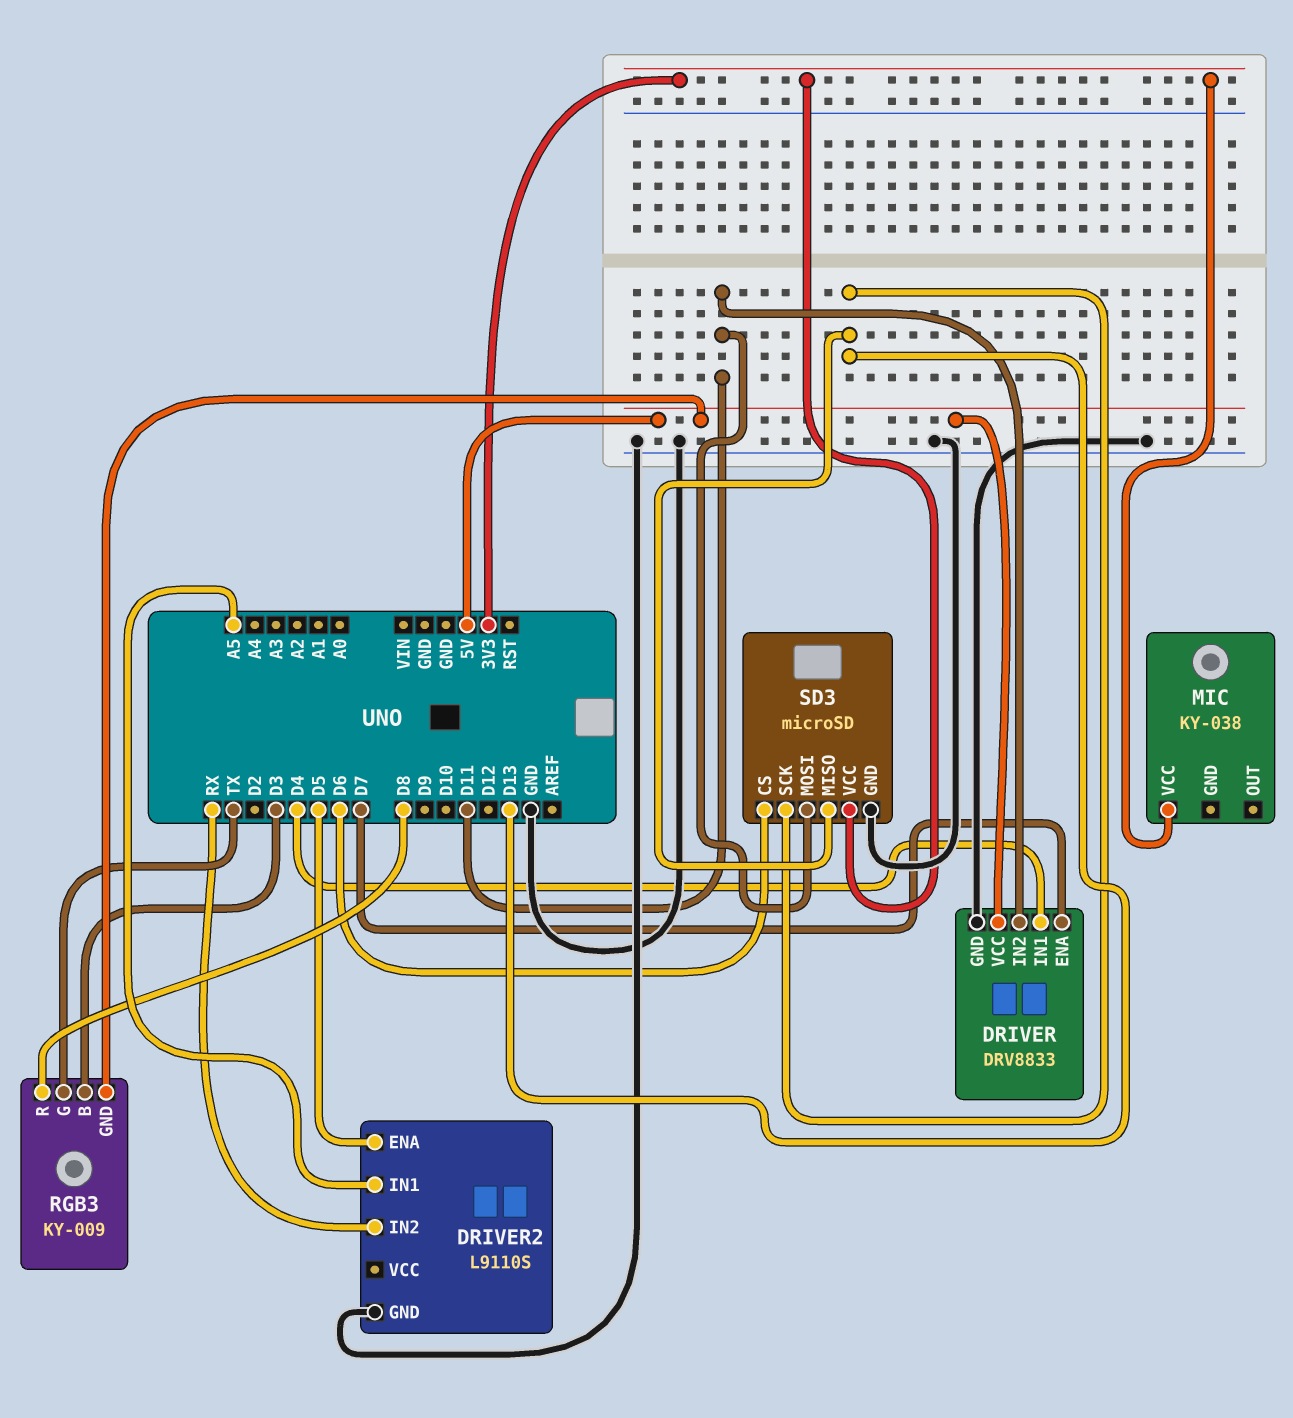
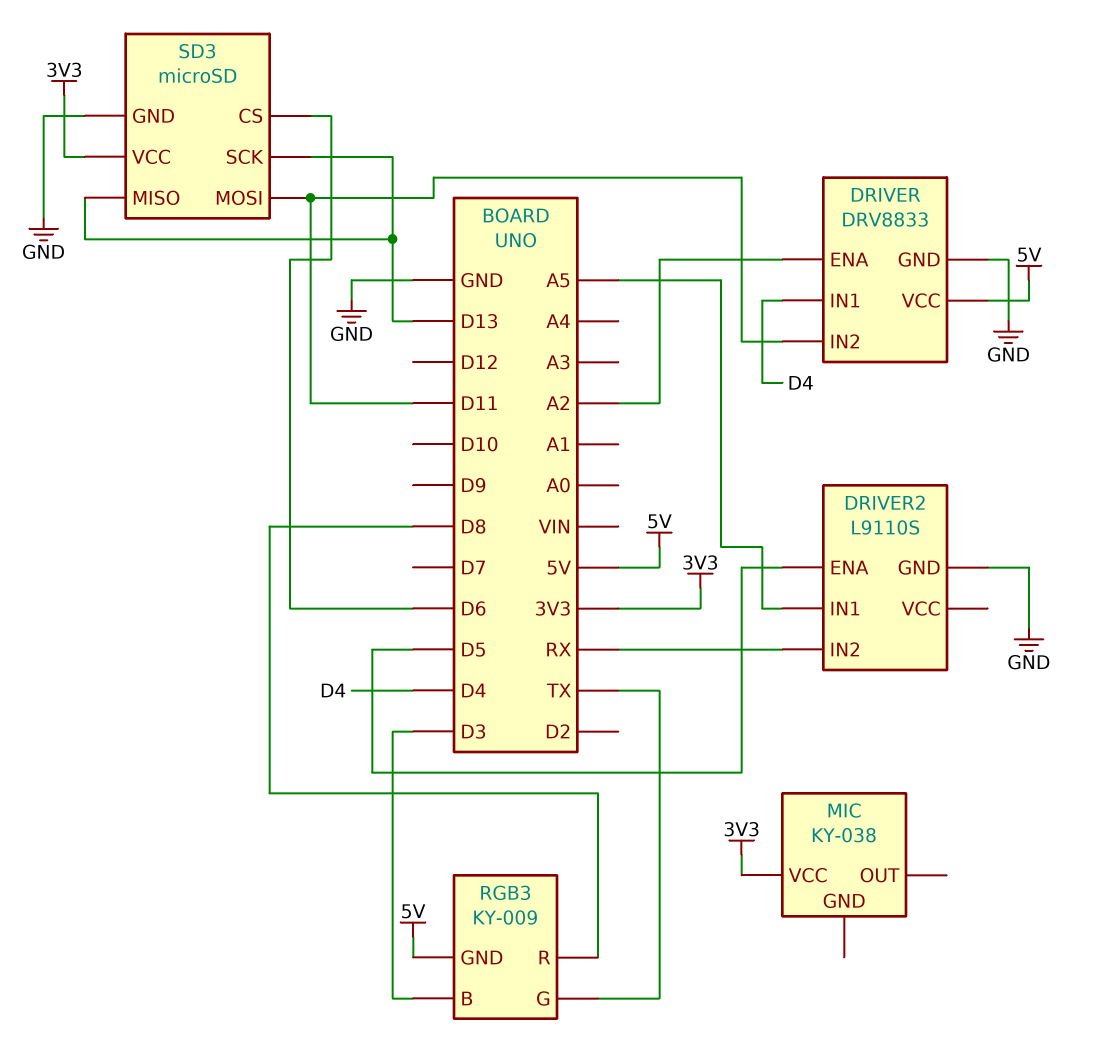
DRIVER pin ENA: D7 -> A2

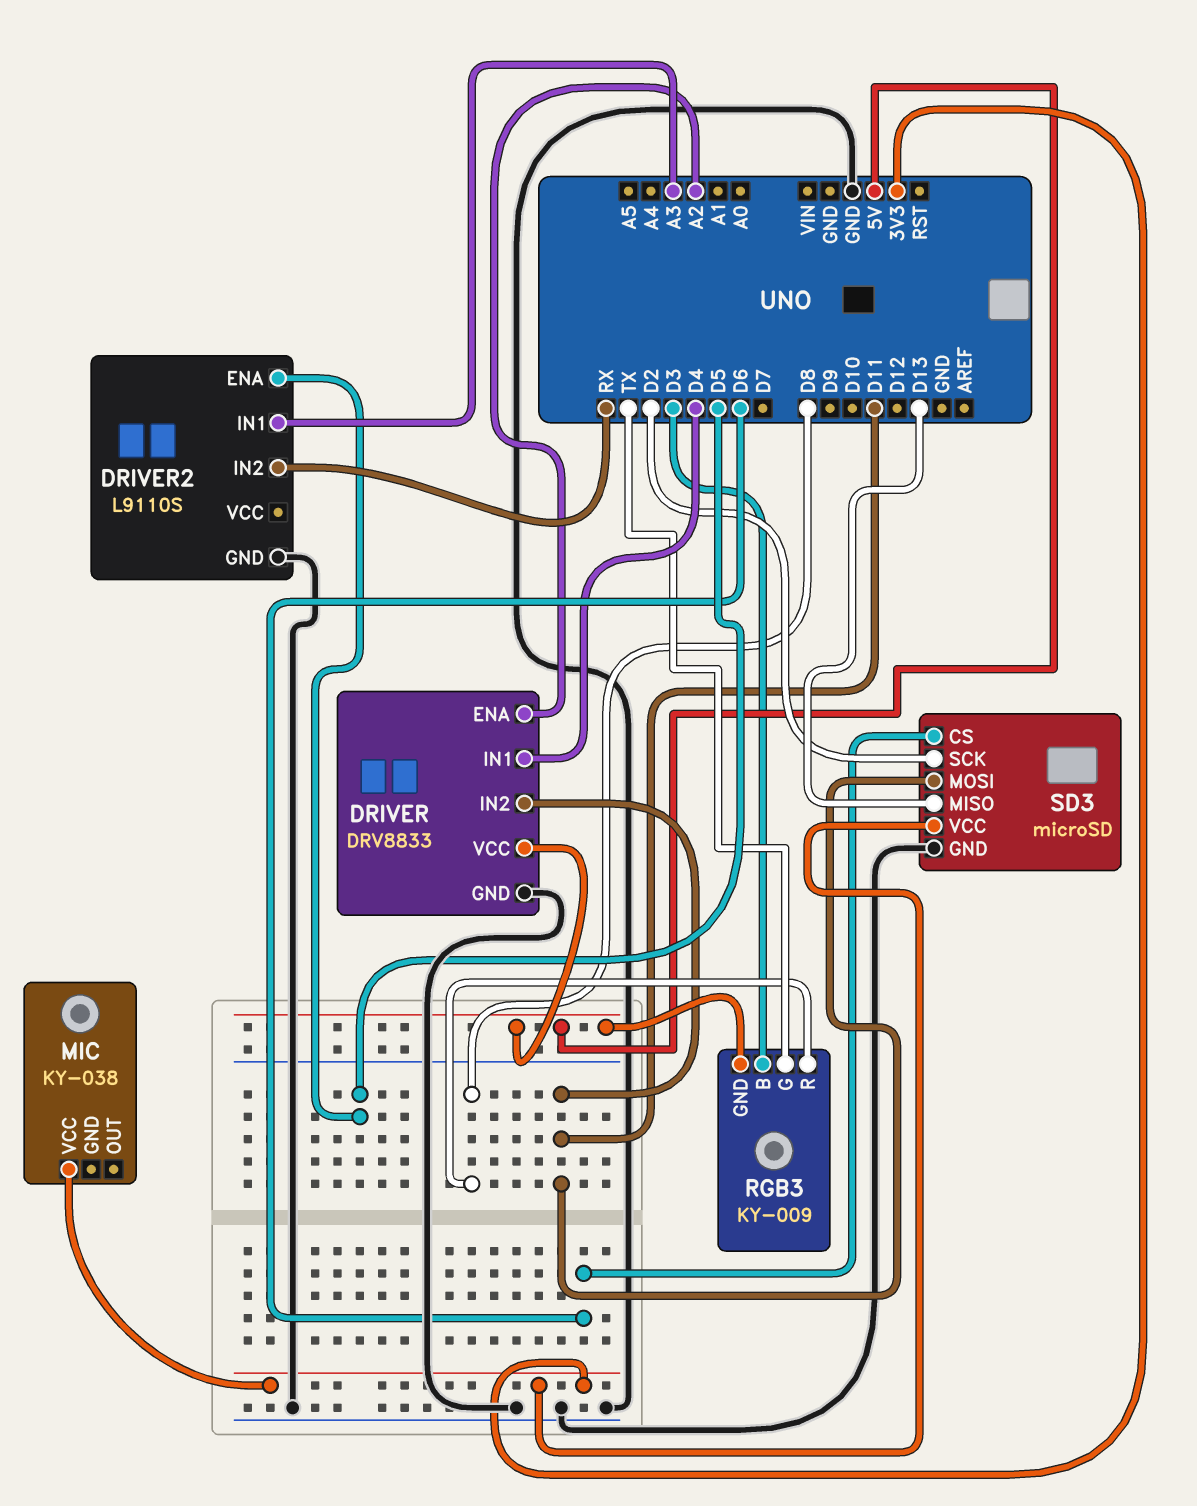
DRIVER2 pin IN1: A5 -> A3
SD3 pin SCK: D13 -> D2

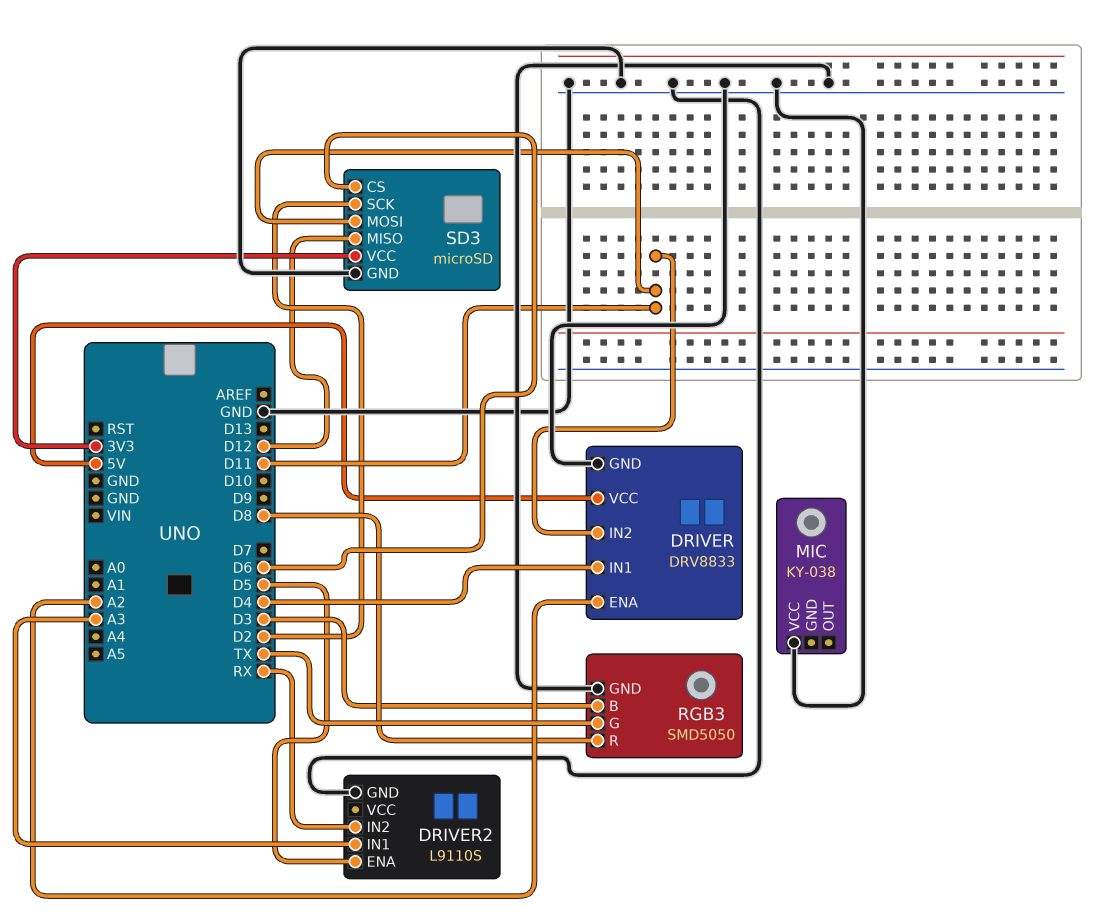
MIC pin VCC: 3V3 -> GND
RGB3: KY-009 -> SMD5050
RGB3 pin GND: 5V -> GND
SD3 pin MISO: D13 -> D12

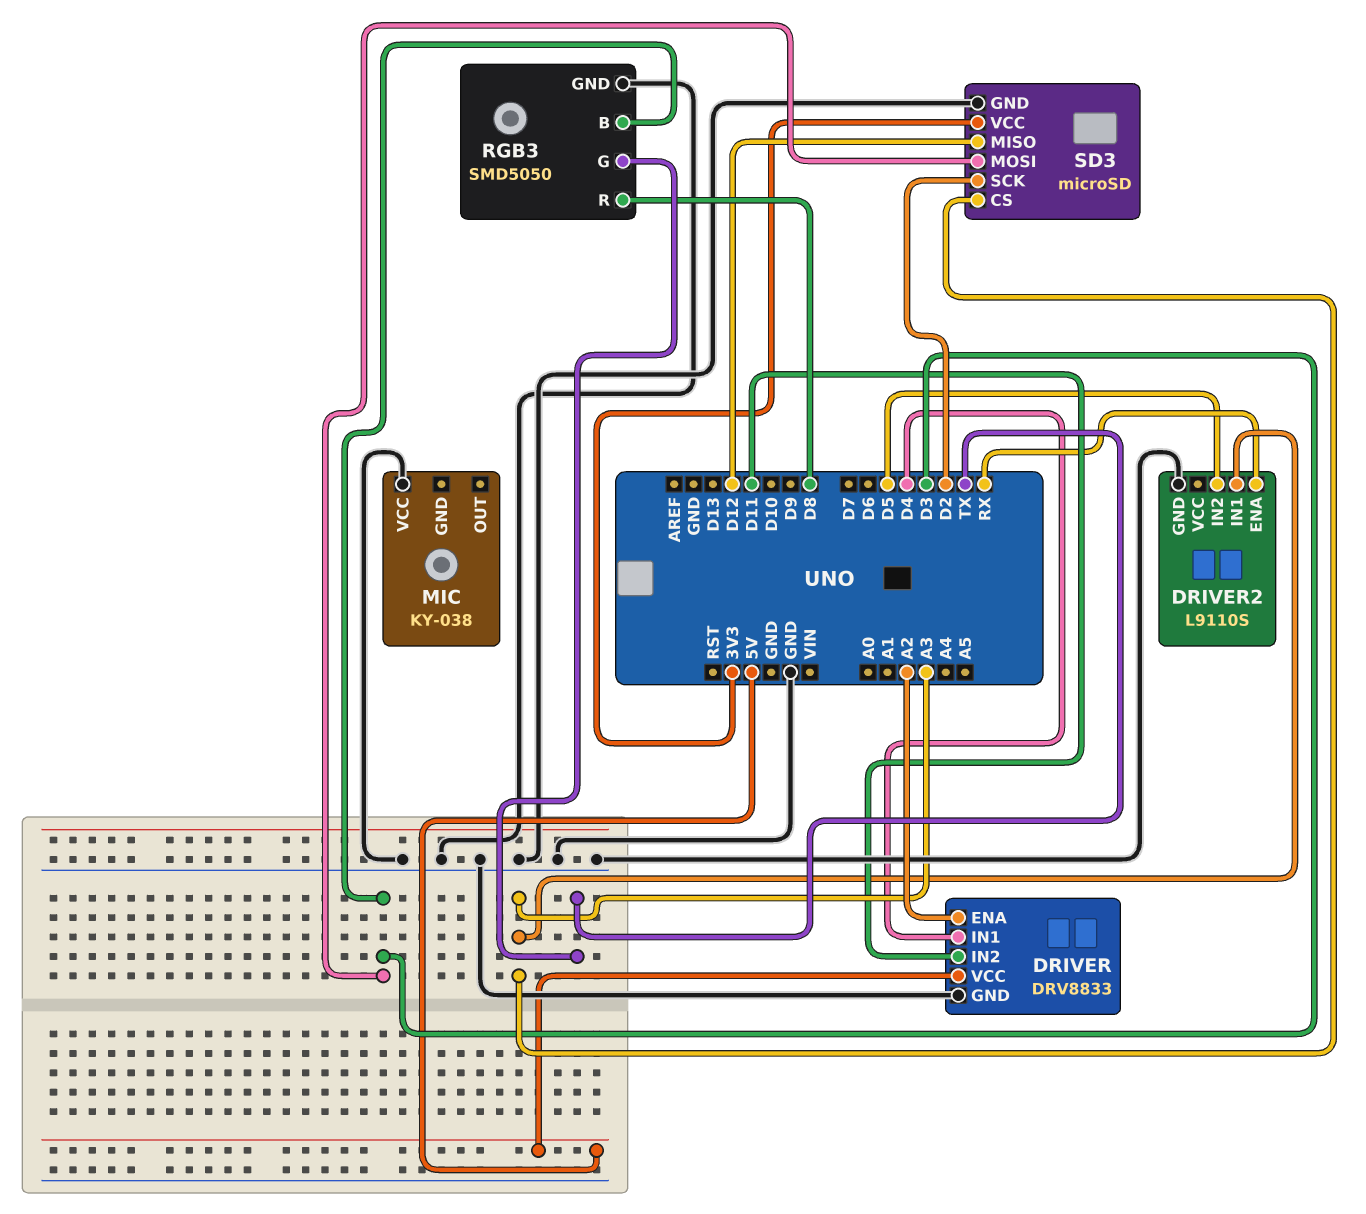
DRIVER2 pin ENA: D5 -> RX
DRIVER2 pin IN2: RX -> D5
SD3 pin CS: D6 -> A3
SD3 pin MOSI: D11 -> D3

